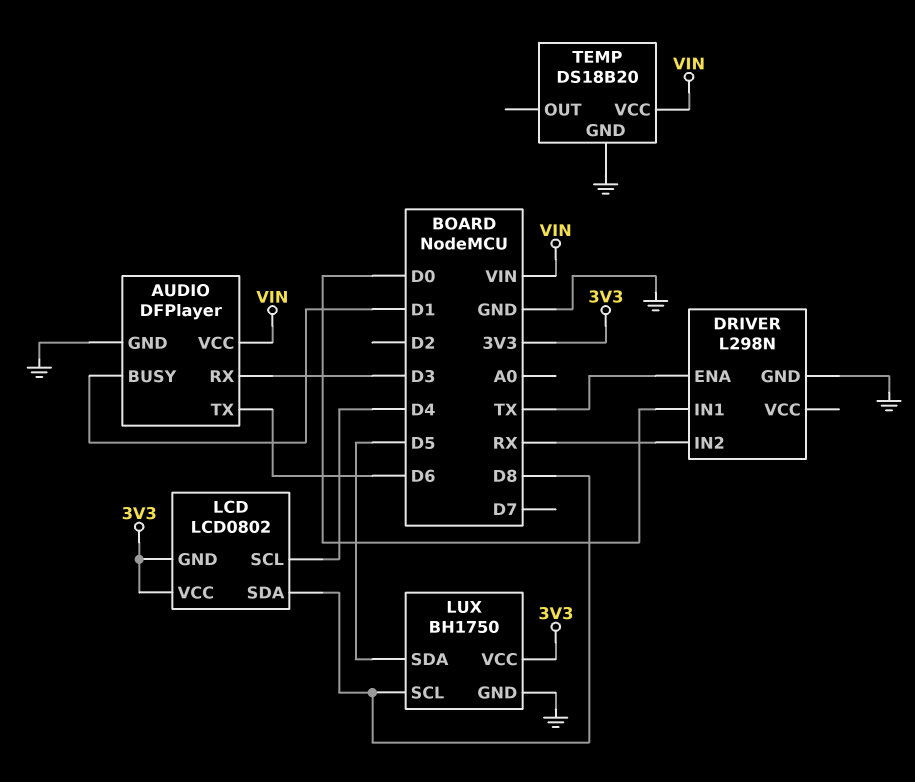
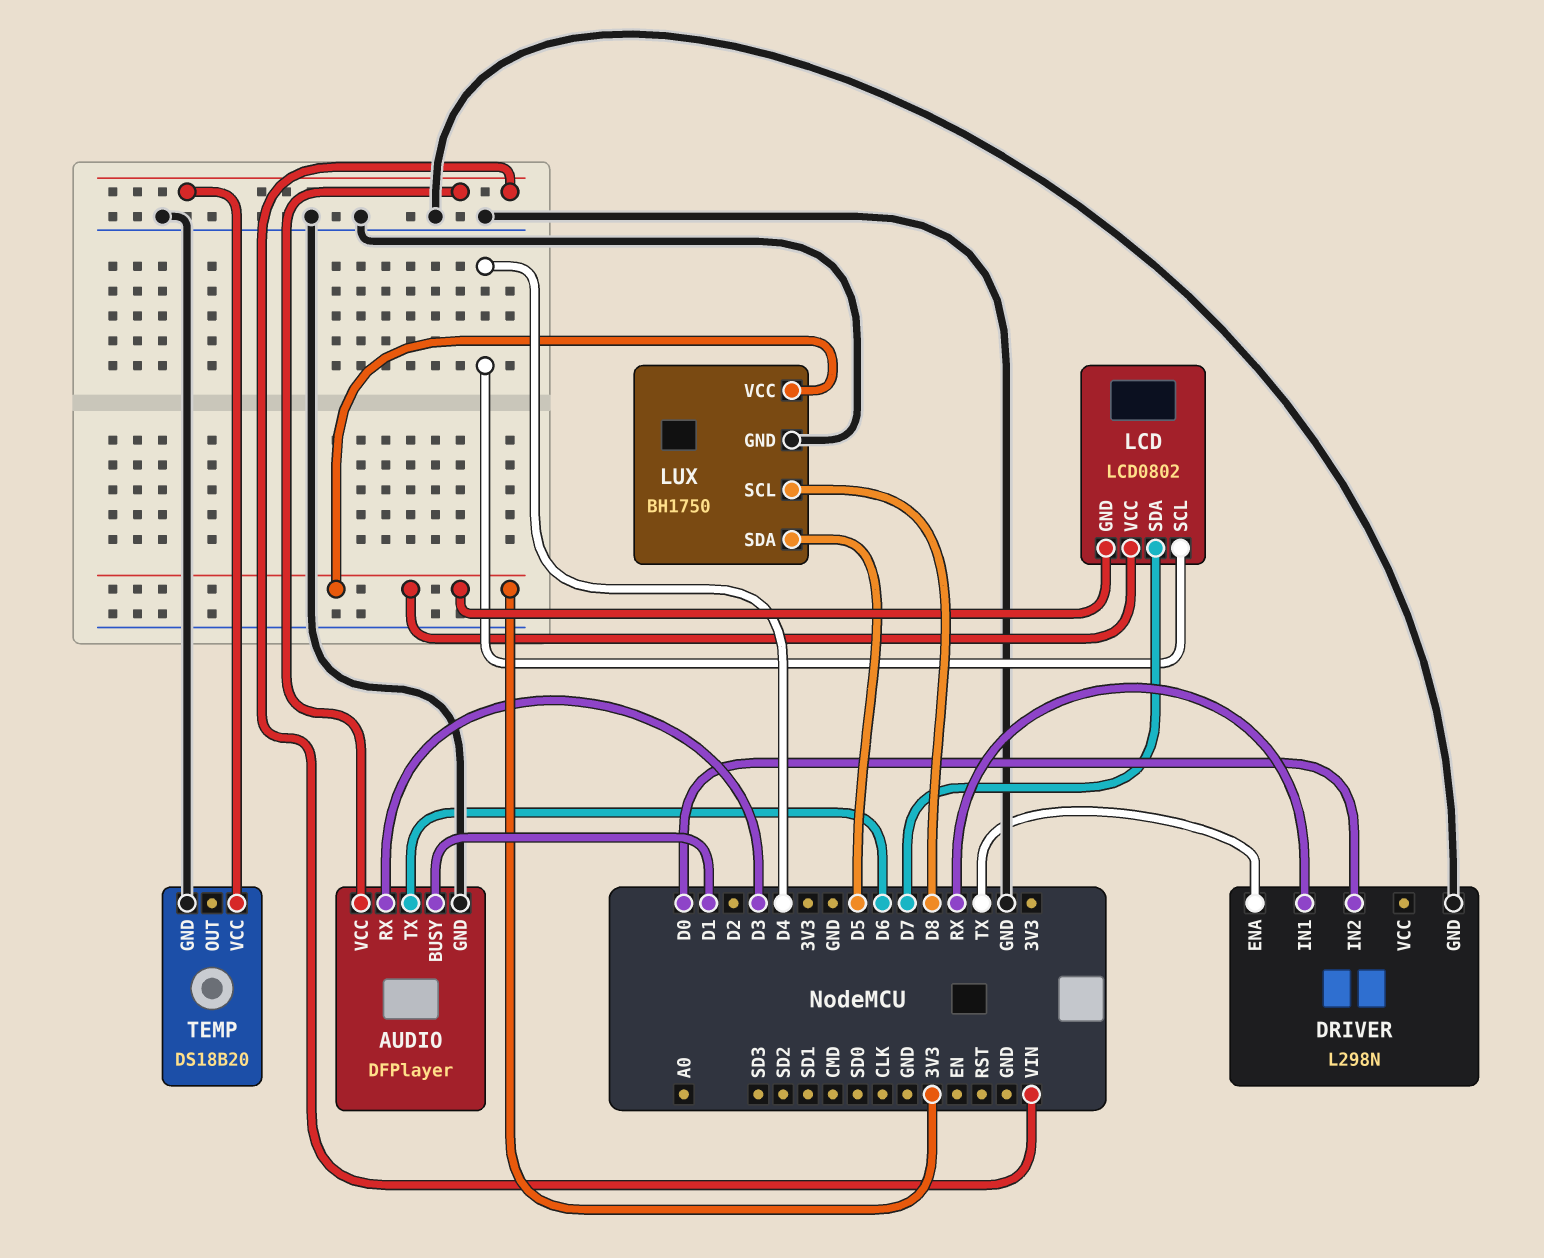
DRIVER pin IN1: D0 -> RX
DRIVER pin IN2: RX -> D0
LCD pin SDA: D8 -> D7

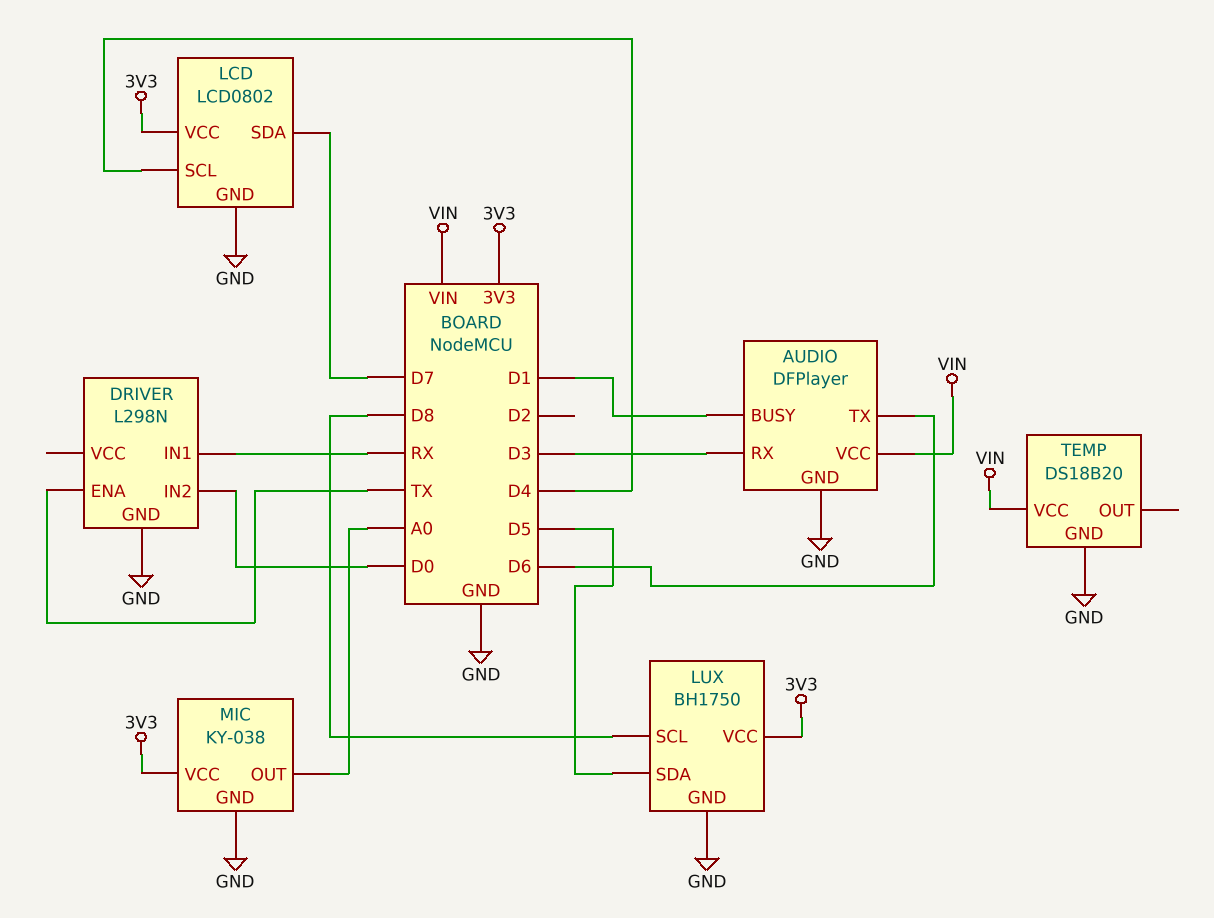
LCD pin GND: 3V3 -> GND
MIC: none -> KY-038
MIC pin GND: none -> GND
MIC pin OUT: none -> A0
MIC pin VCC: none -> 3V3

